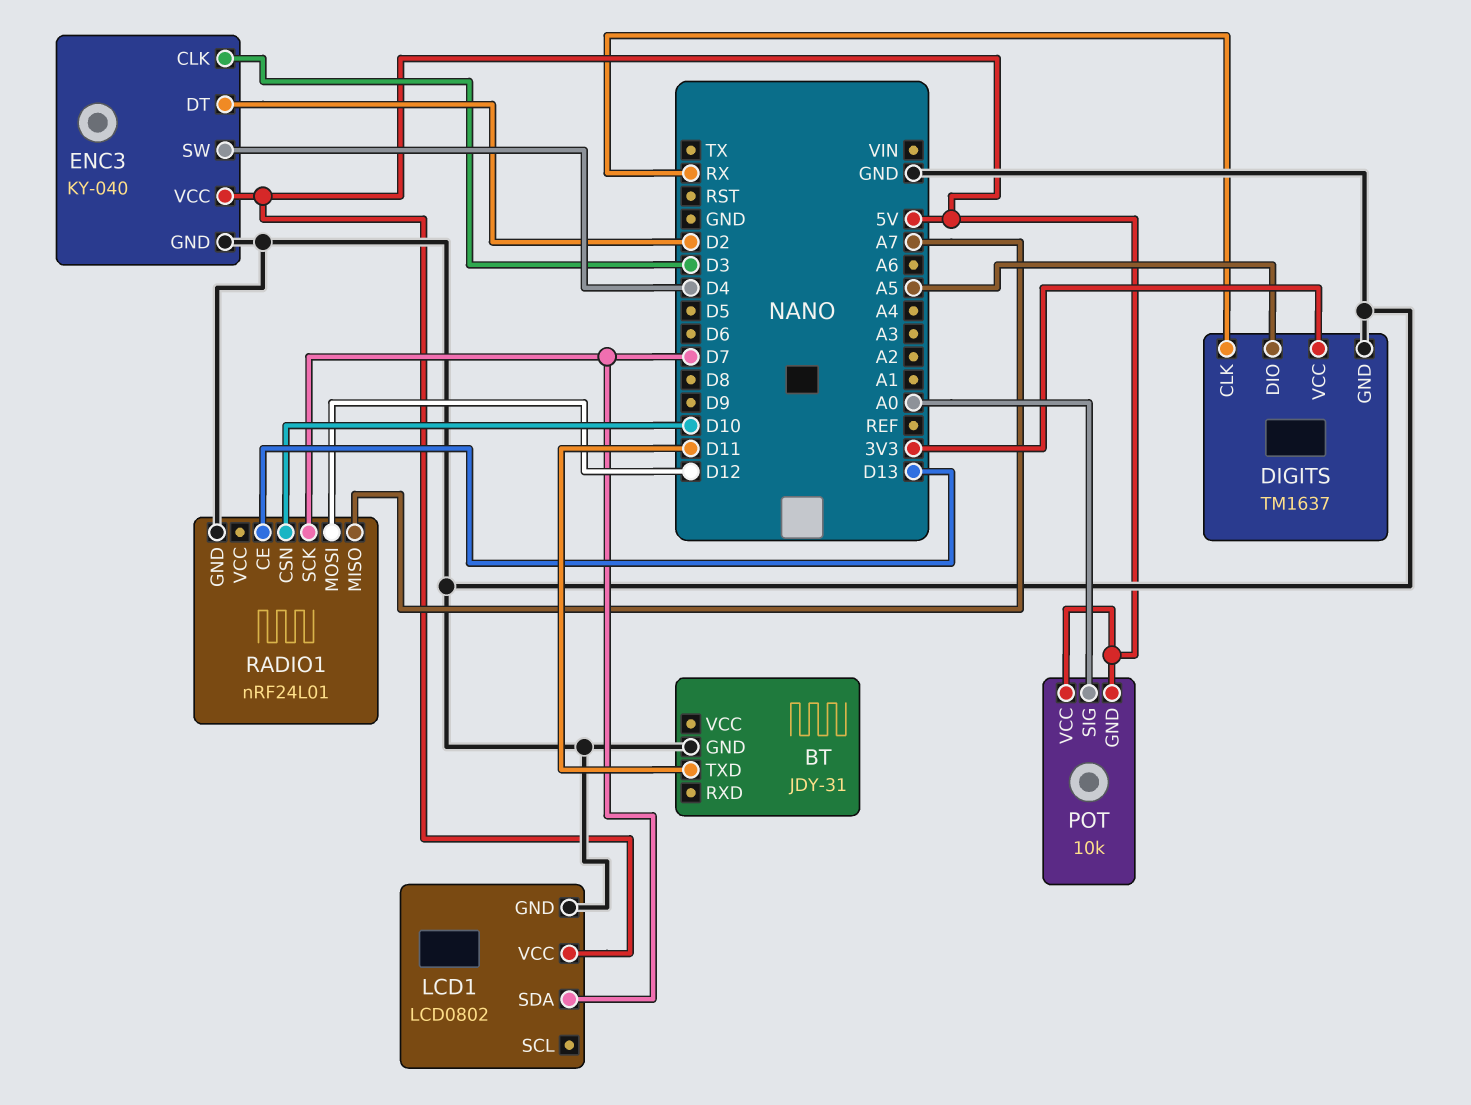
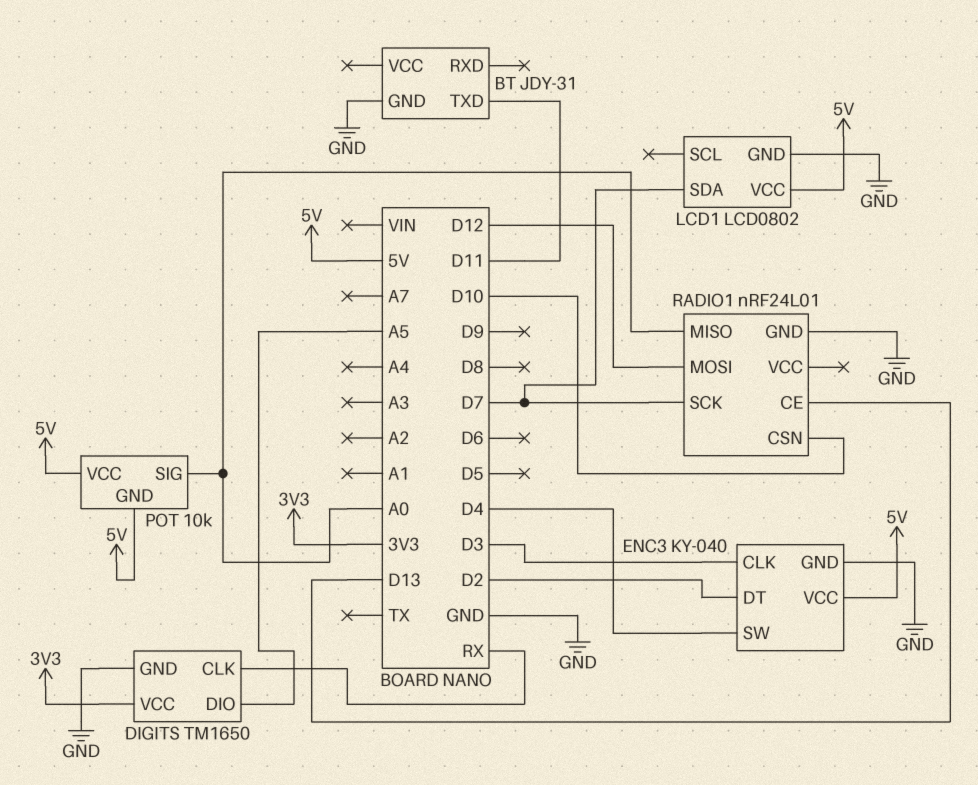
DIGITS: TM1637 -> TM1650
RADIO1 pin MISO: A7 -> A0

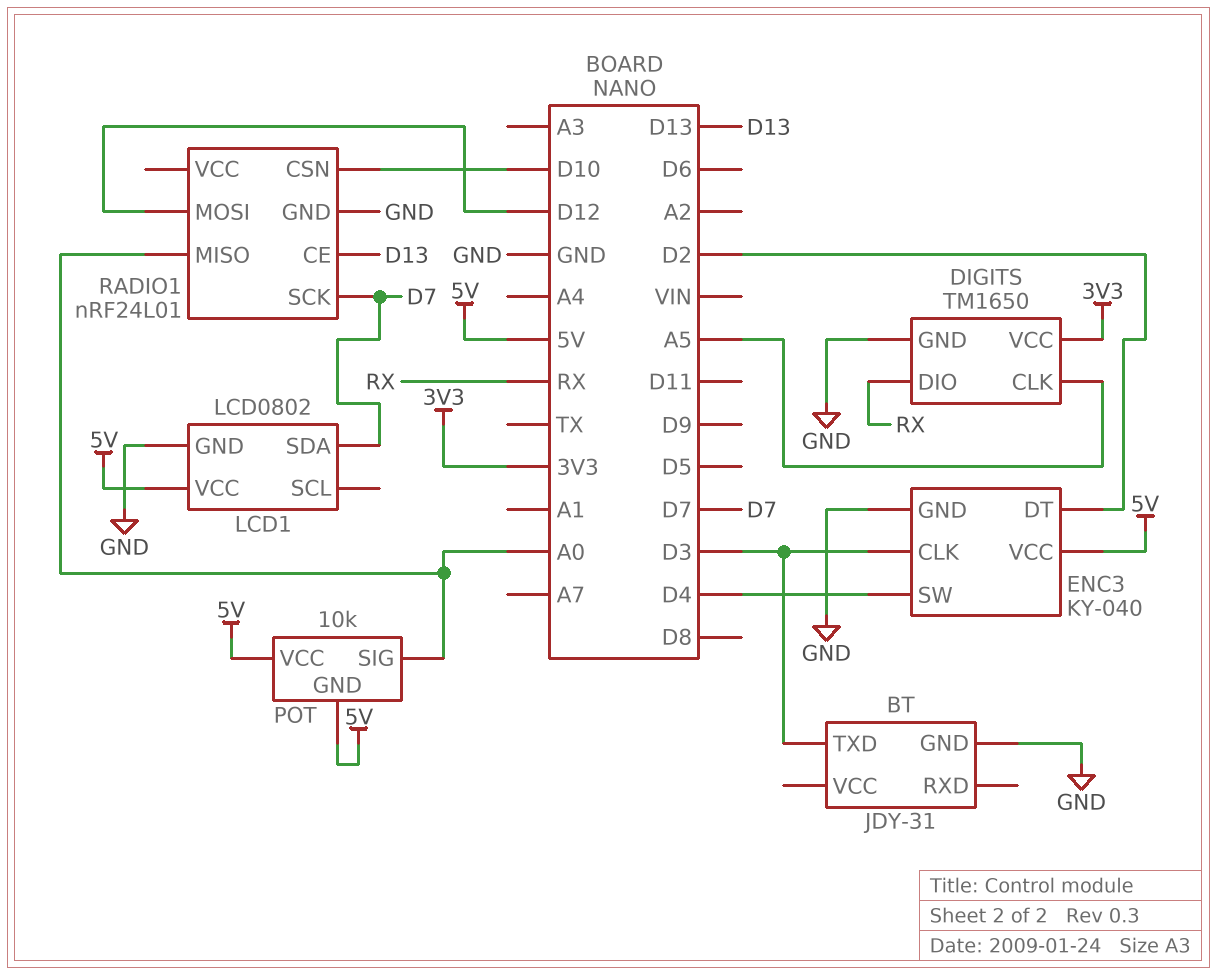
BT pin TXD: D11 -> D3
DIGITS pin CLK: RX -> A5
DIGITS pin DIO: A5 -> RX

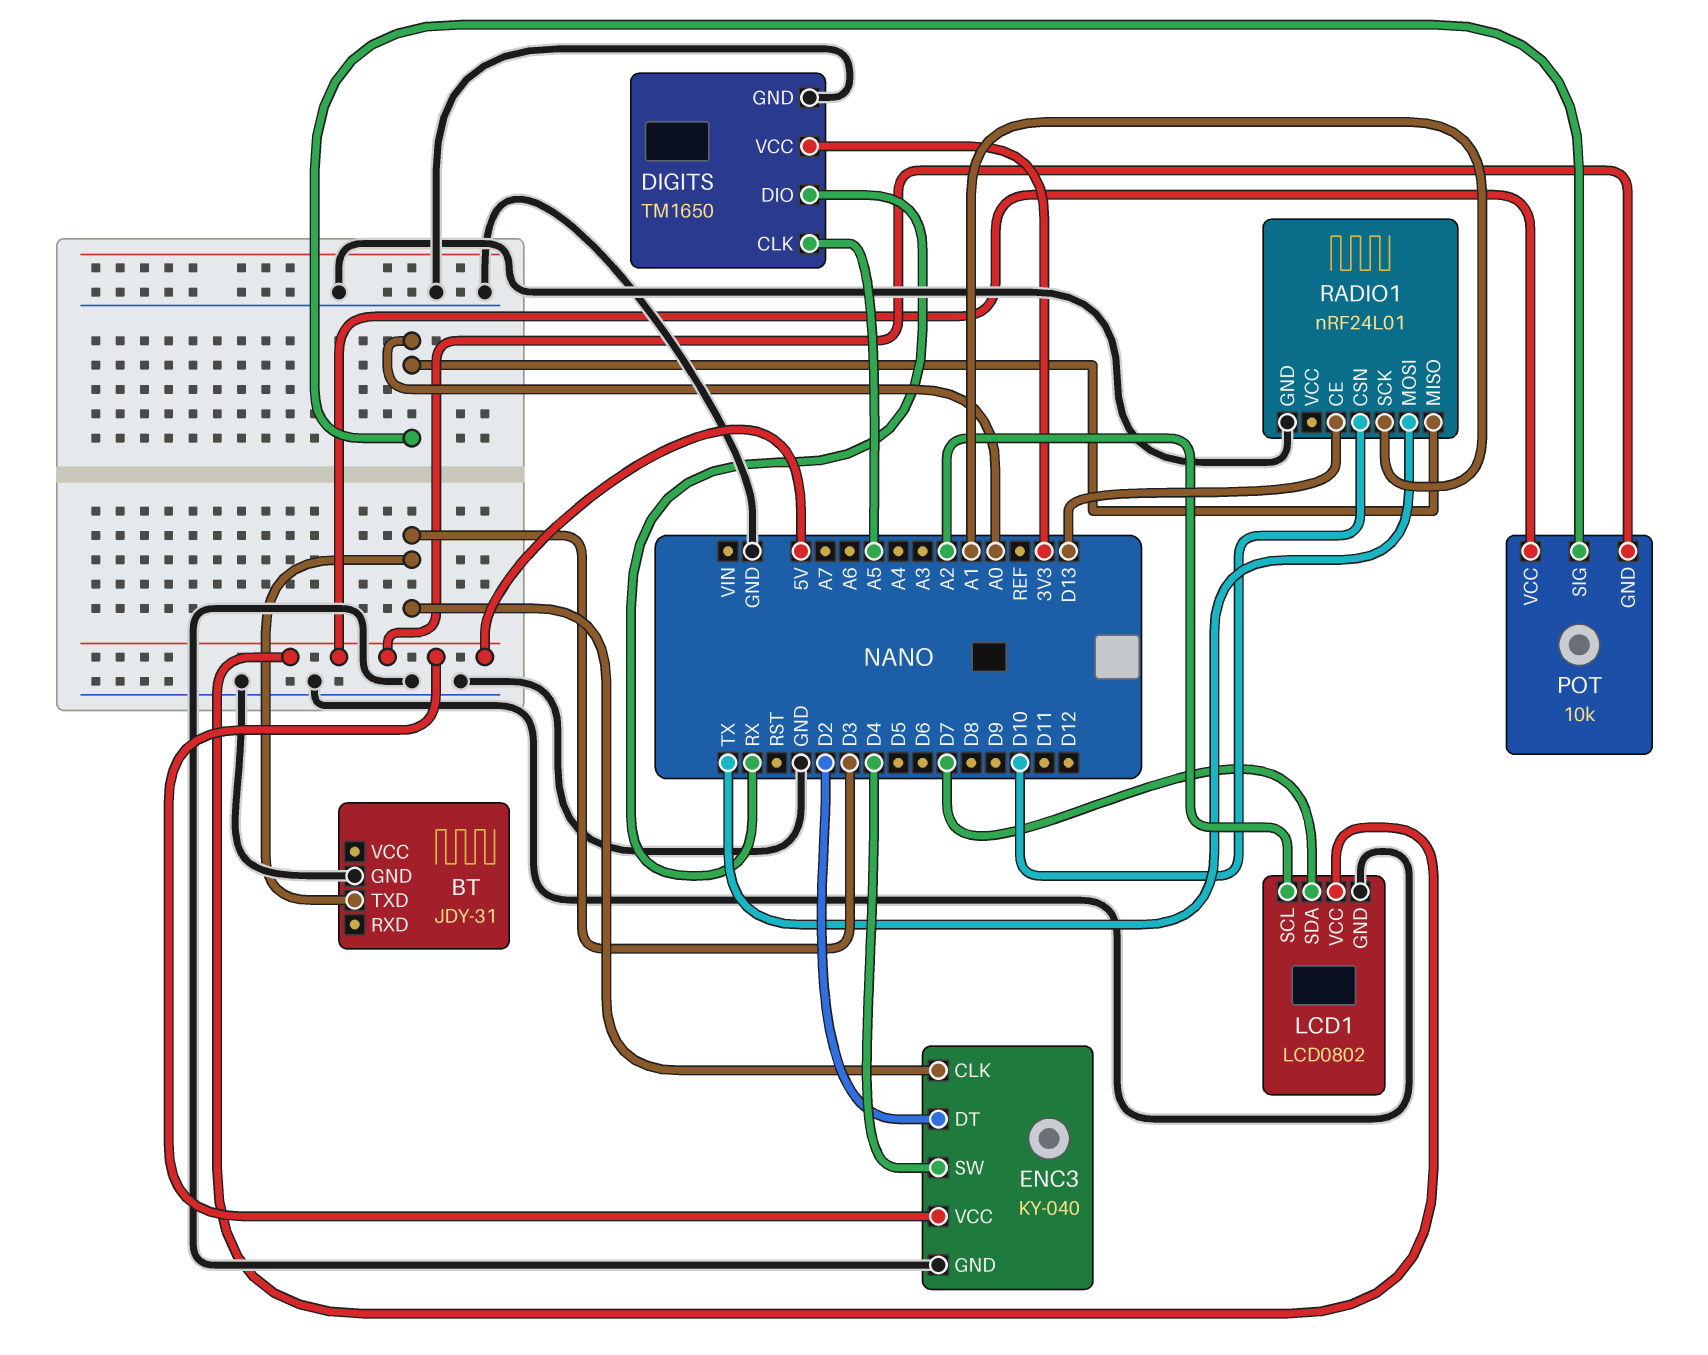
LCD1 pin SCL: none -> A2
RADIO1 pin MOSI: D12 -> TX
RADIO1 pin SCK: D7 -> A1

